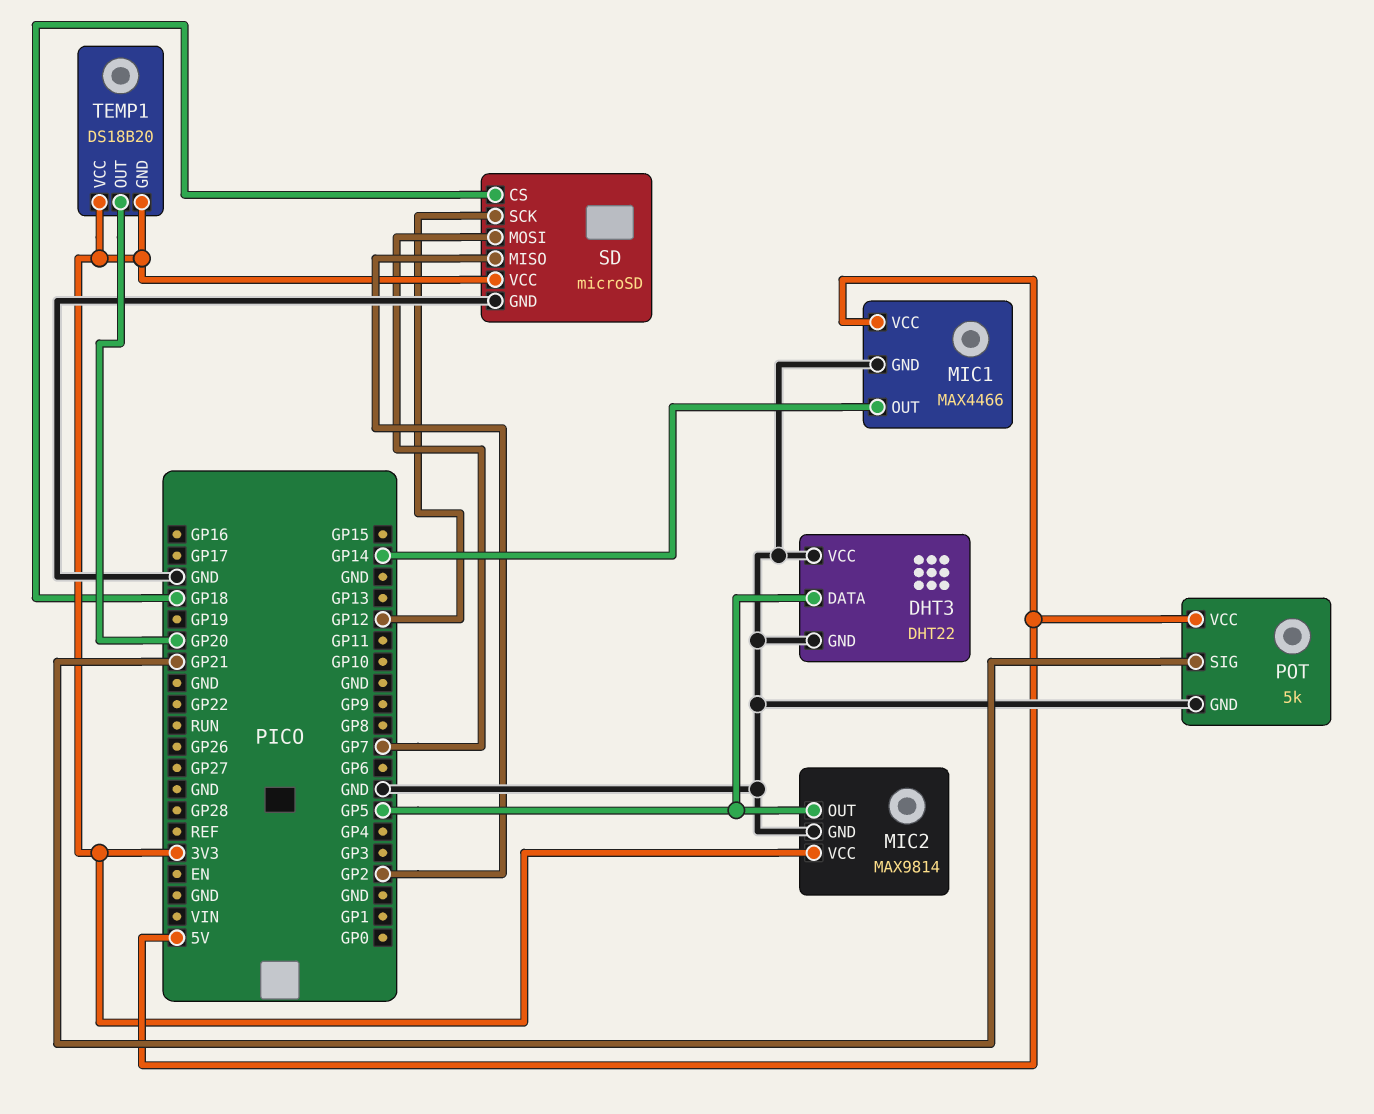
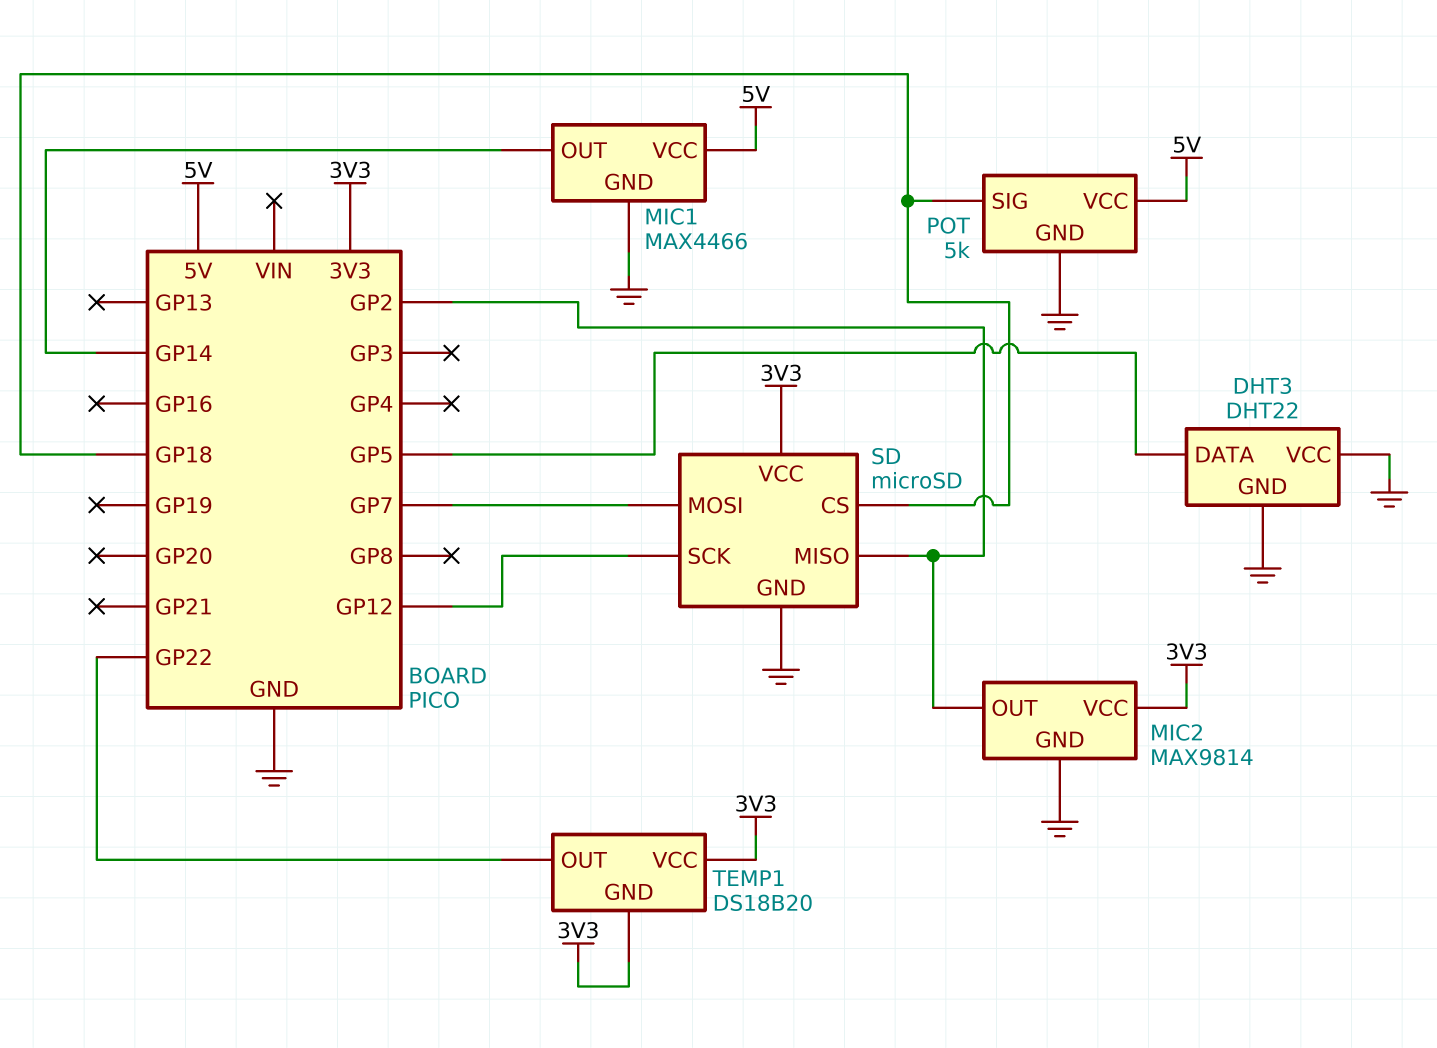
MIC2 pin OUT: GP5 -> GP2
POT pin SIG: GP21 -> GP18
TEMP1 pin OUT: GP20 -> GP22

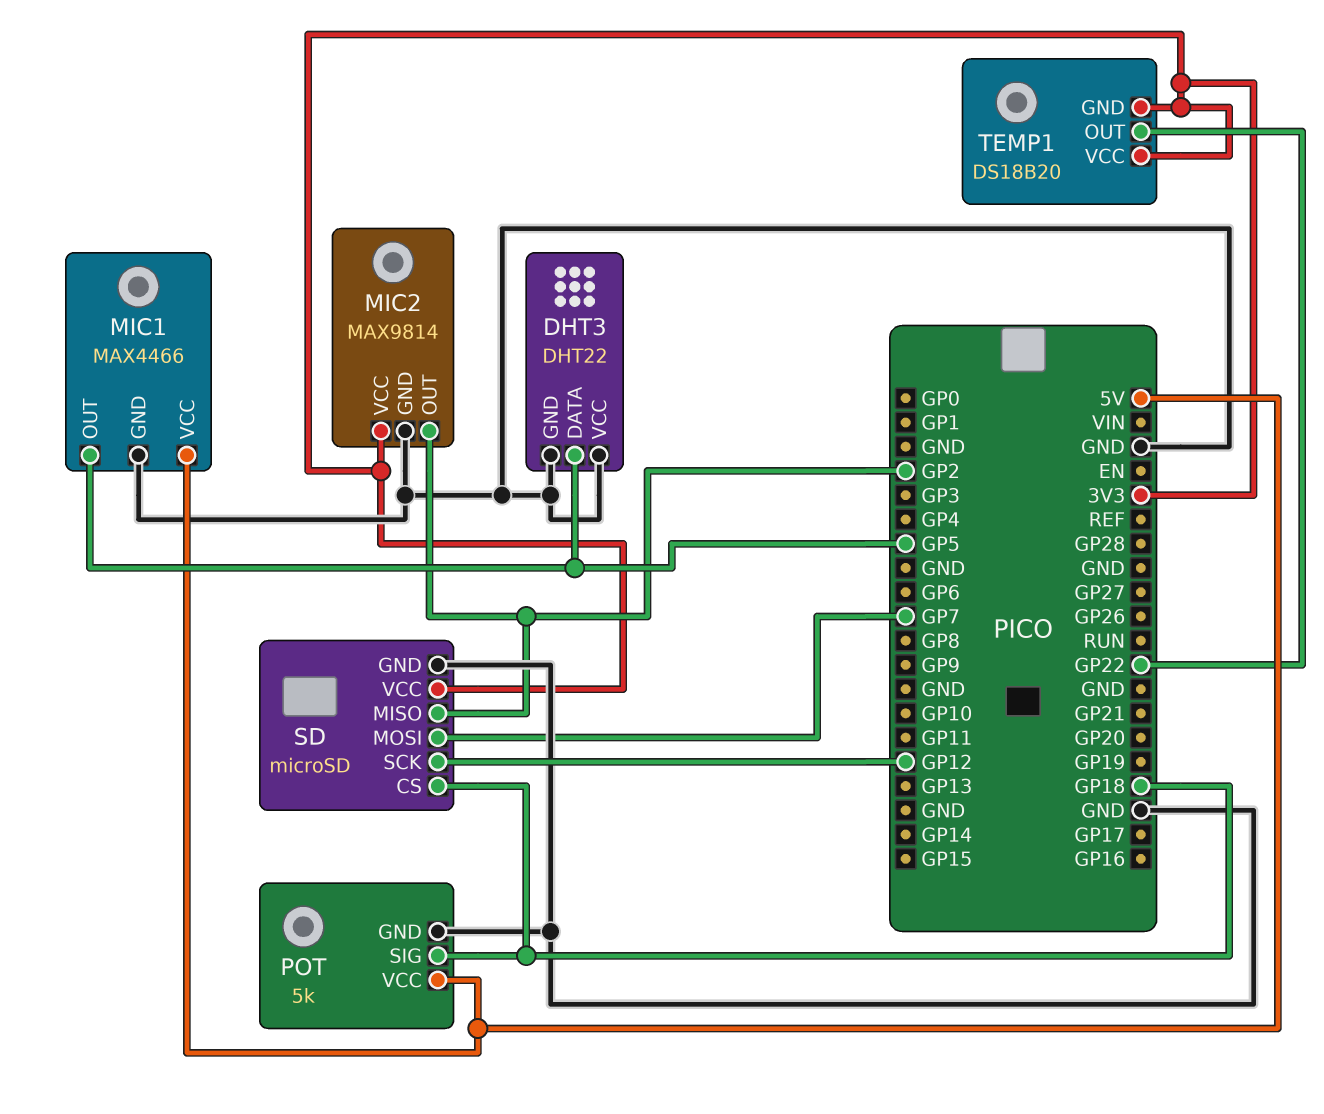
MIC1 pin OUT: GP14 -> GP5

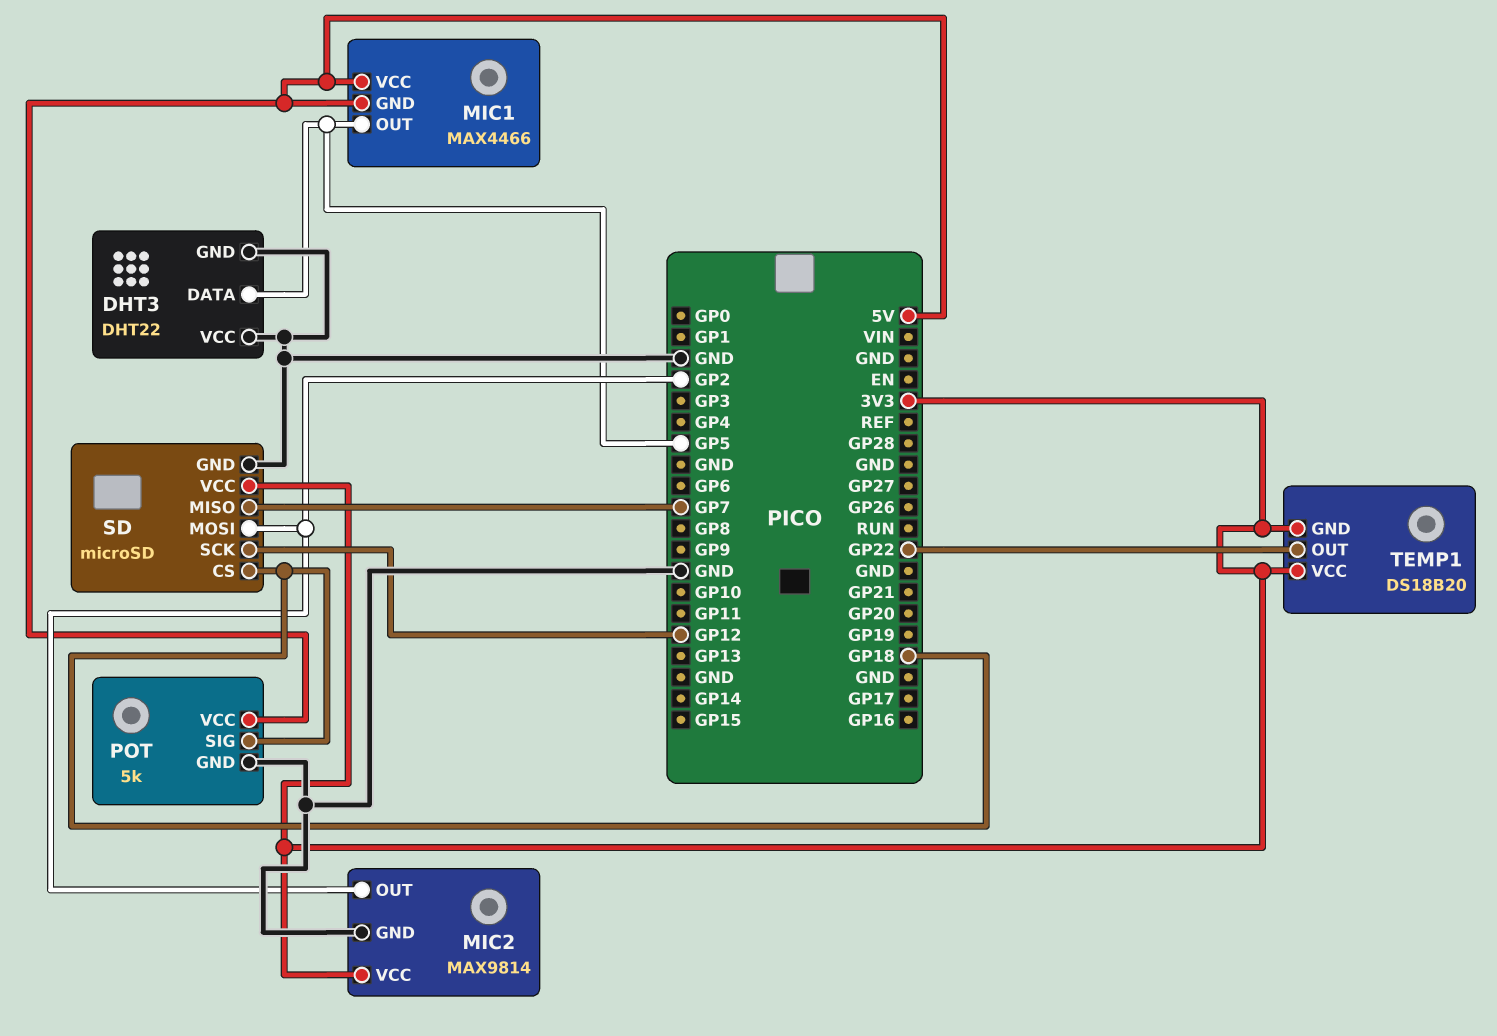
MIC1 pin GND: GND -> 5V
SD pin MISO: GP2 -> GP7
SD pin MOSI: GP7 -> GP2

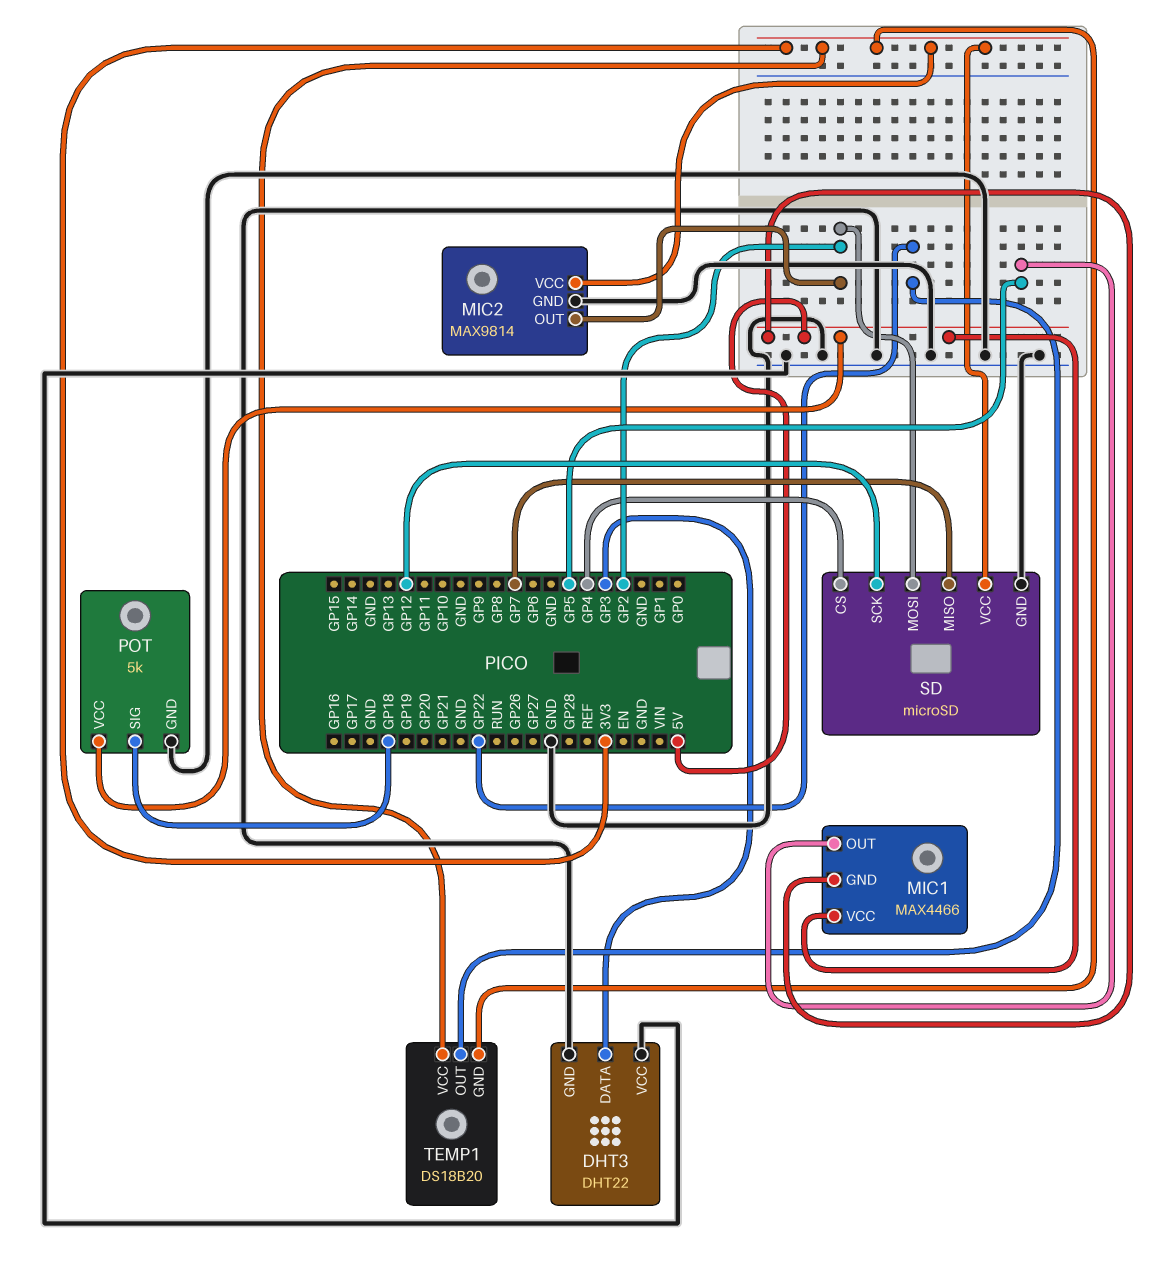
DHT3 pin DATA: GP5 -> GP3
SD pin CS: GP18 -> GP4

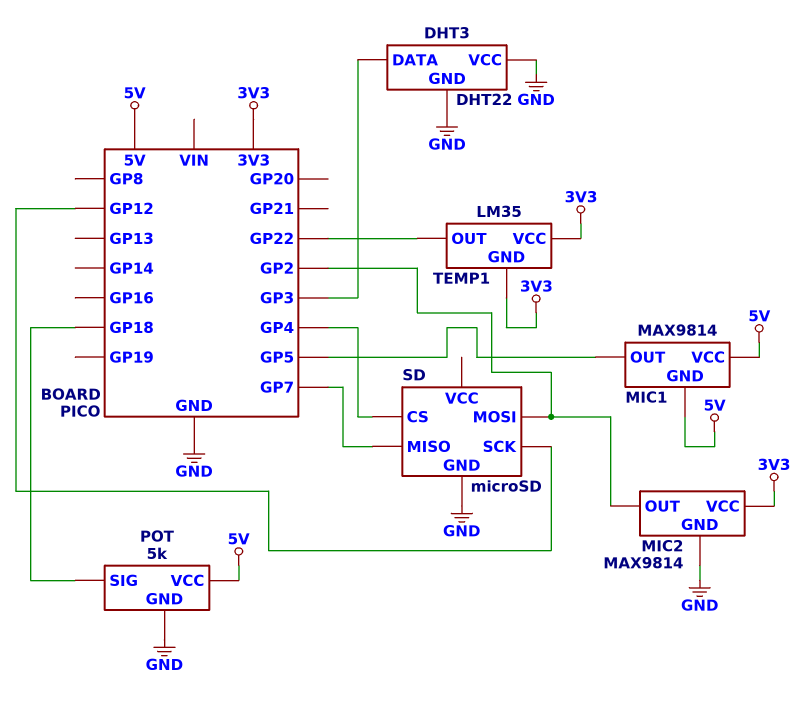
MIC1: MAX4466 -> MAX9814
SD pin VCC: 3V3 -> none
TEMP1: DS18B20 -> LM35

